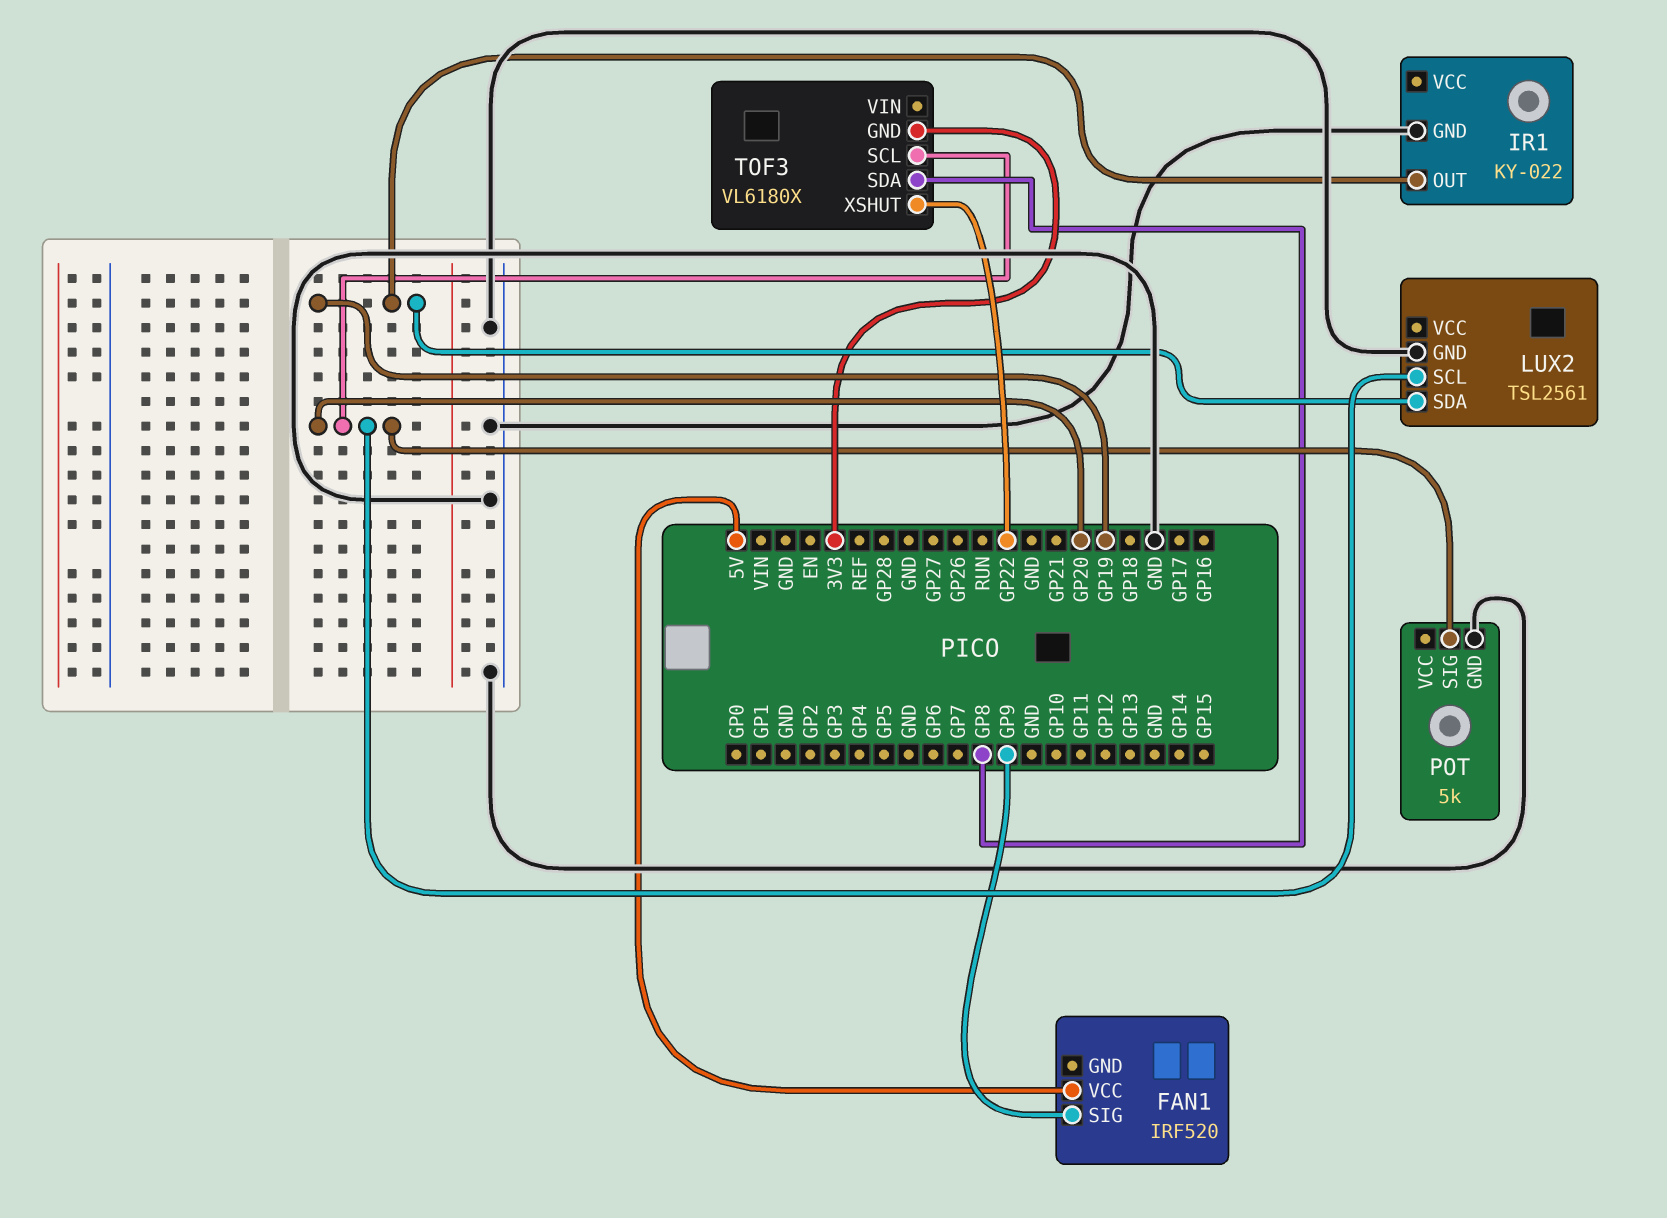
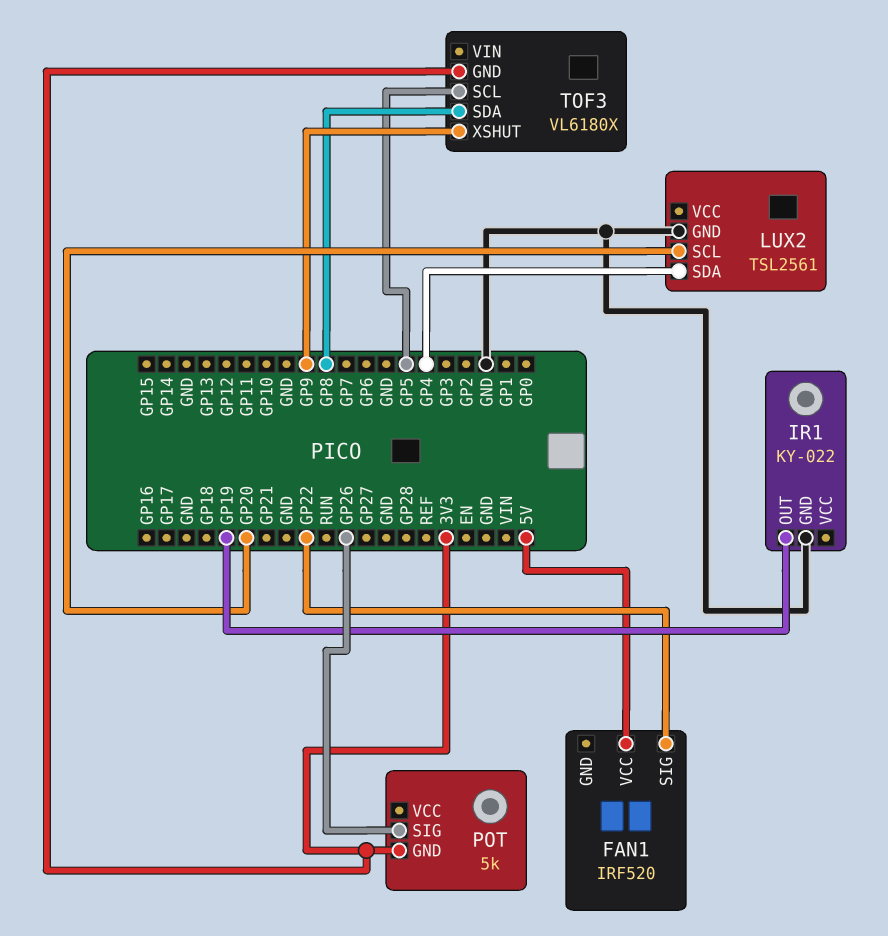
FAN1 pin SIG: GP9 -> GP22
LUX2 pin SDA: GP19 -> GP4
POT pin GND: GND -> 3V3
POT pin SIG: GP20 -> GP26
TOF3 pin SCL: GP20 -> GP5
TOF3 pin XSHUT: GP22 -> GP9

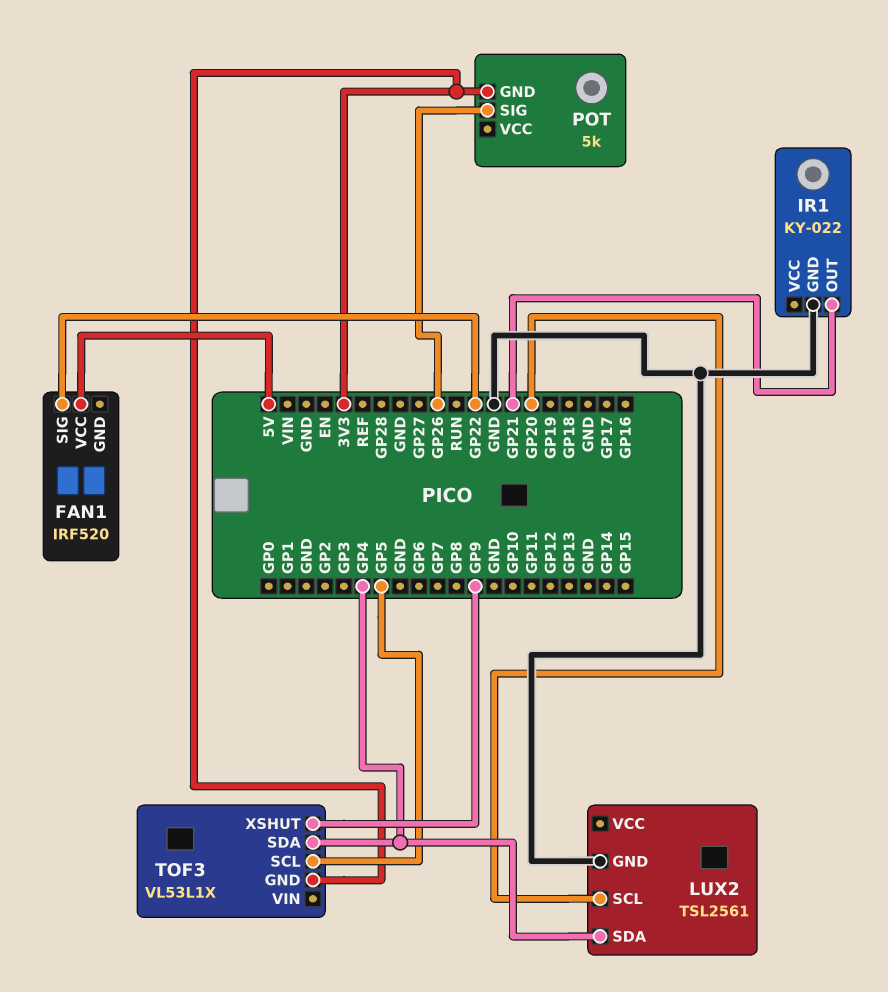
IR1 pin OUT: GP19 -> GP21
TOF3: VL6180X -> VL53L1X
TOF3 pin SDA: GP8 -> GP4

